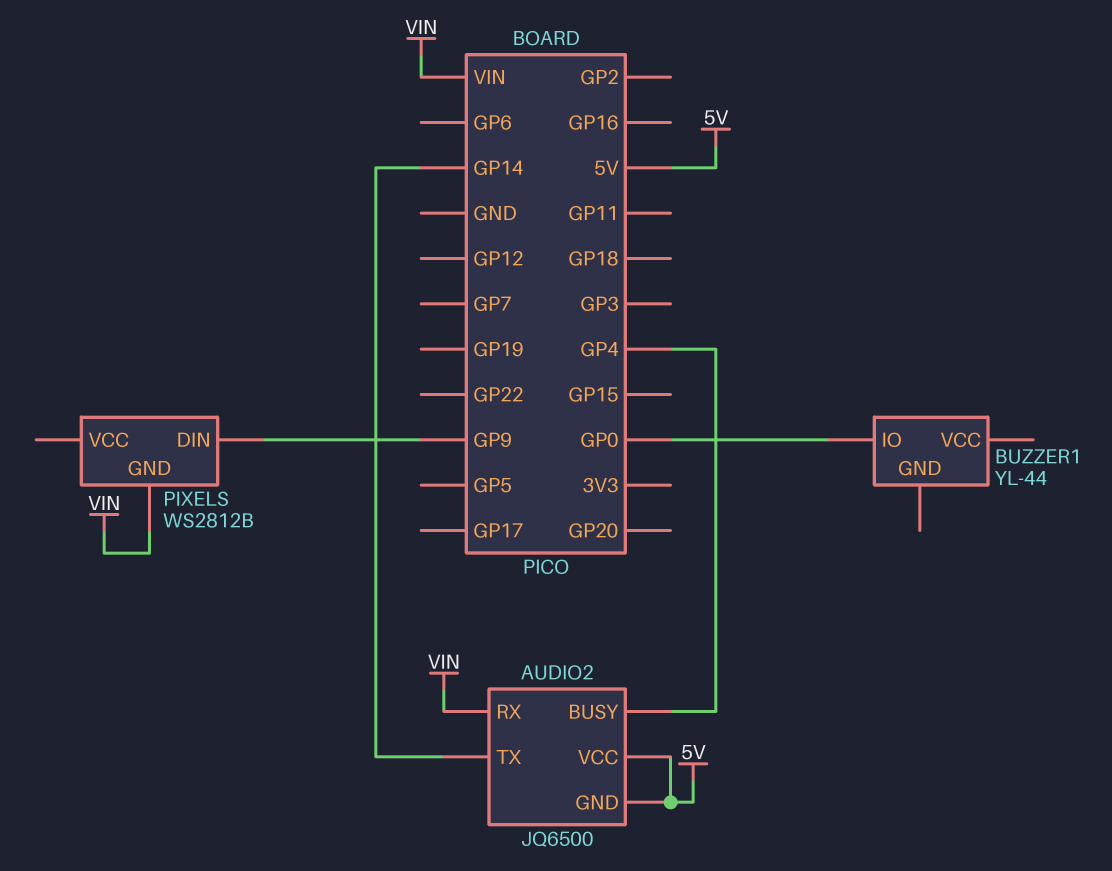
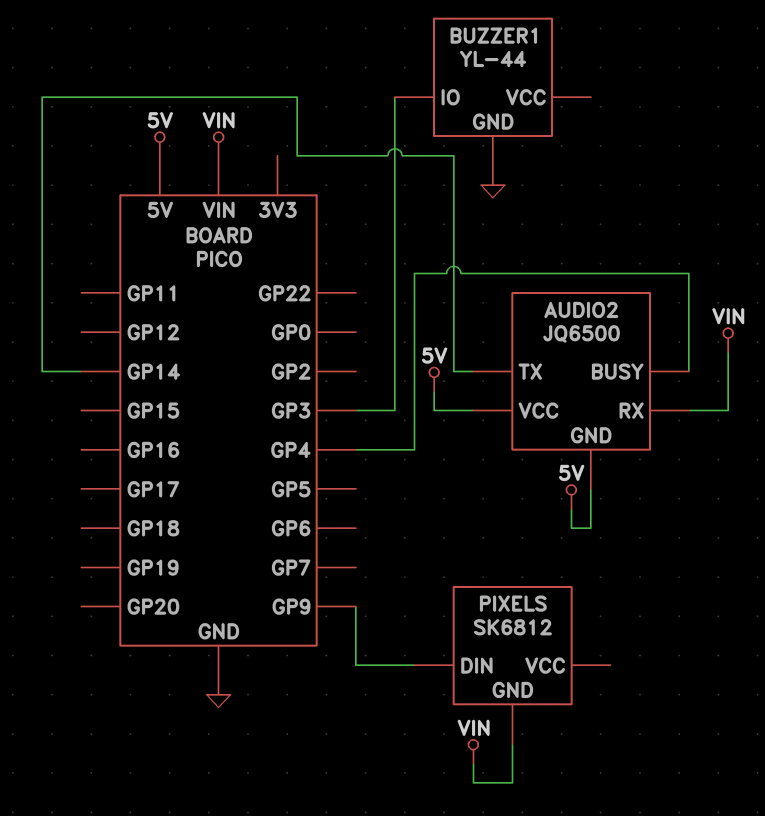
BUZZER1 pin GND: none -> GND
BUZZER1 pin IO: GP0 -> GP3
PIXELS: WS2812B -> SK6812

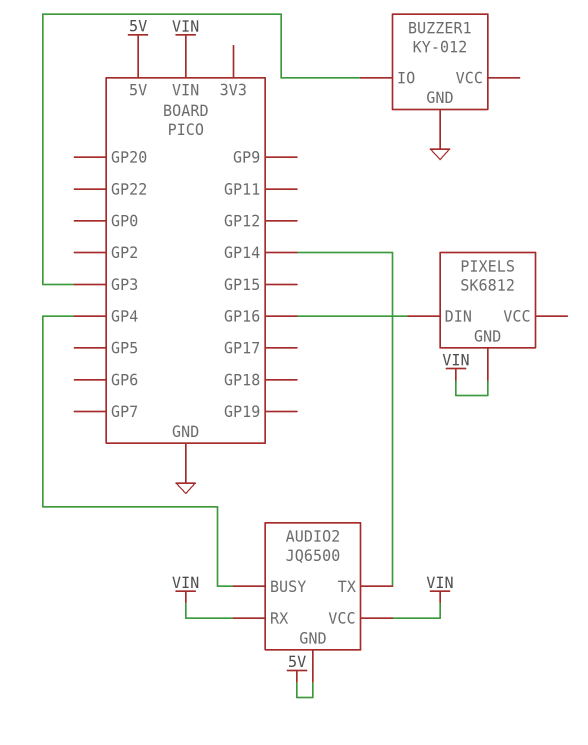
AUDIO2 pin VCC: 5V -> VIN
BUZZER1: YL-44 -> KY-012
PIXELS pin DIN: GP9 -> GP16

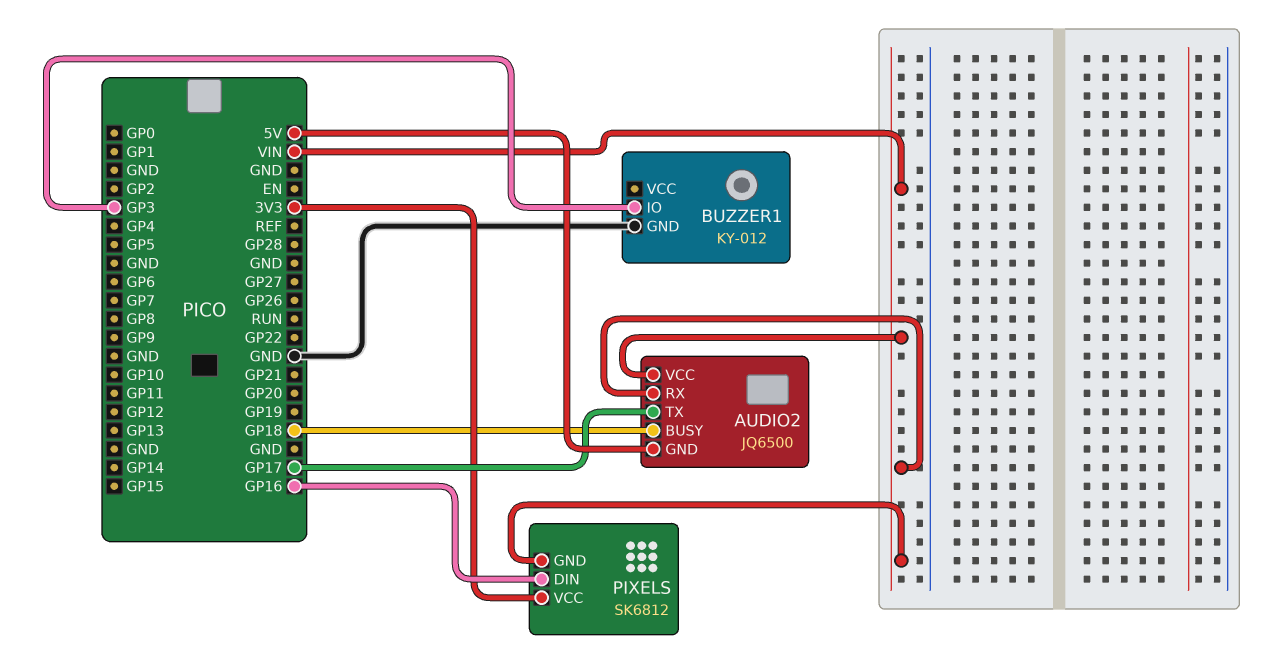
AUDIO2 pin BUSY: GP4 -> GP18
AUDIO2 pin TX: GP14 -> GP17
PIXELS pin VCC: none -> 3V3

